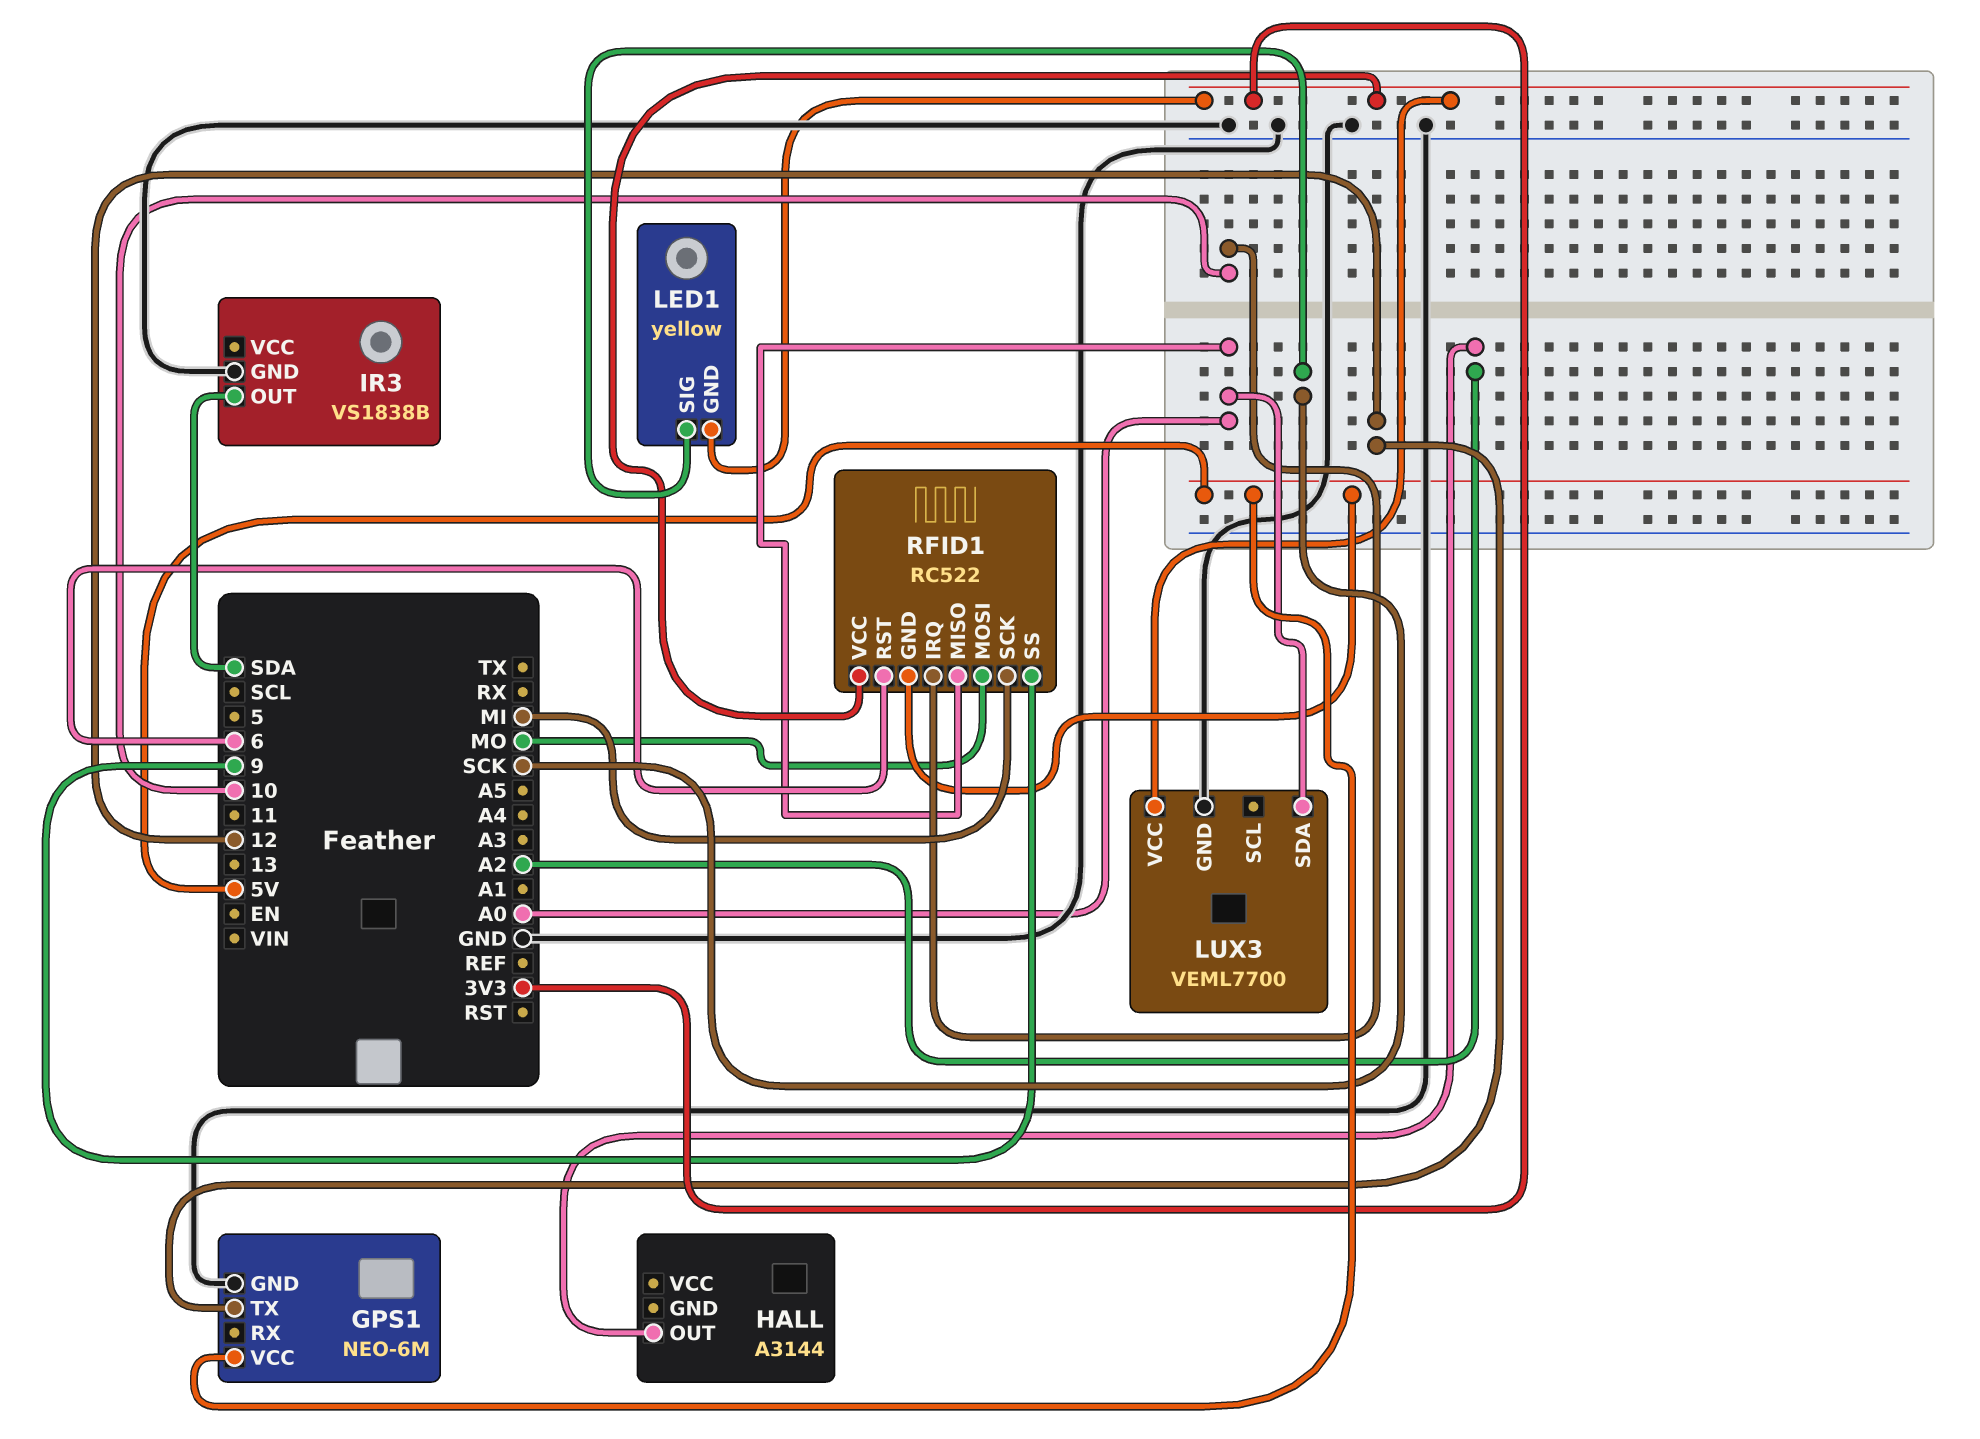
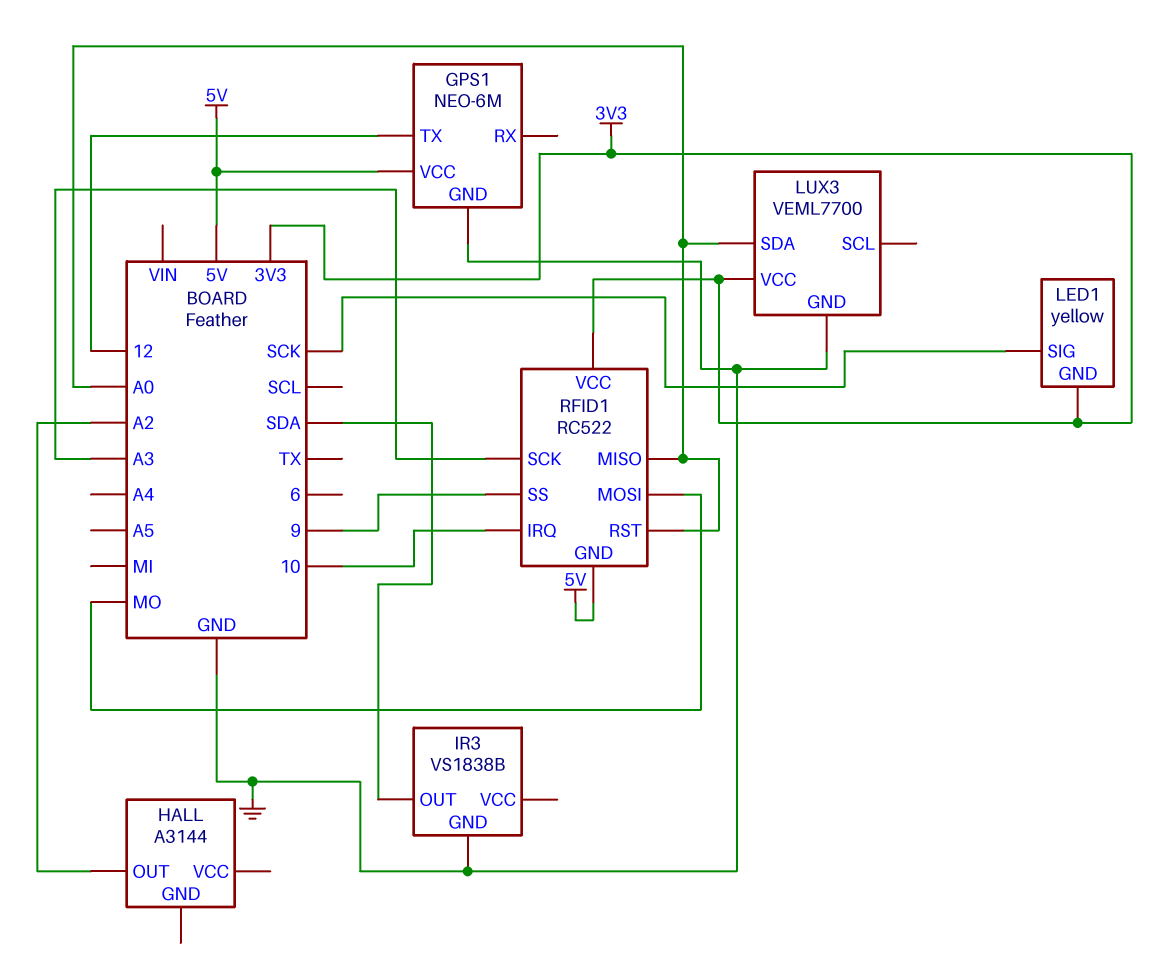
RFID1 pin RST: 6 -> A0
RFID1 pin SCK: MI -> A3

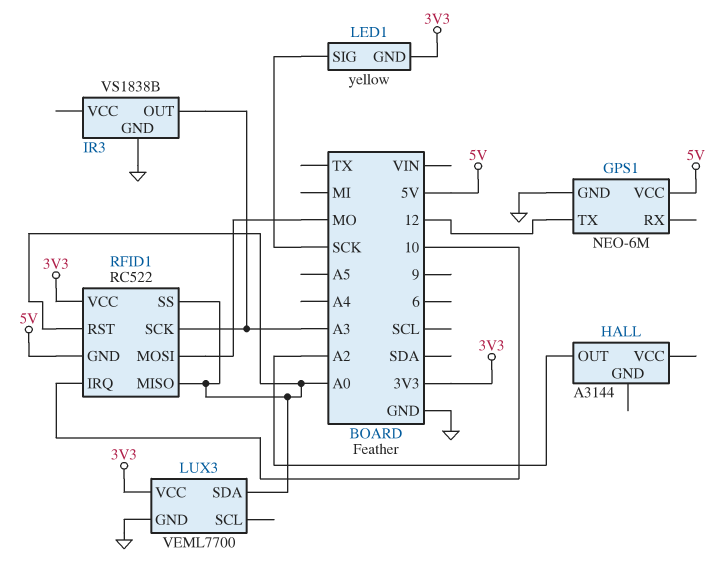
IR3 pin OUT: SDA -> A3
RFID1 pin SS: 9 -> A0

